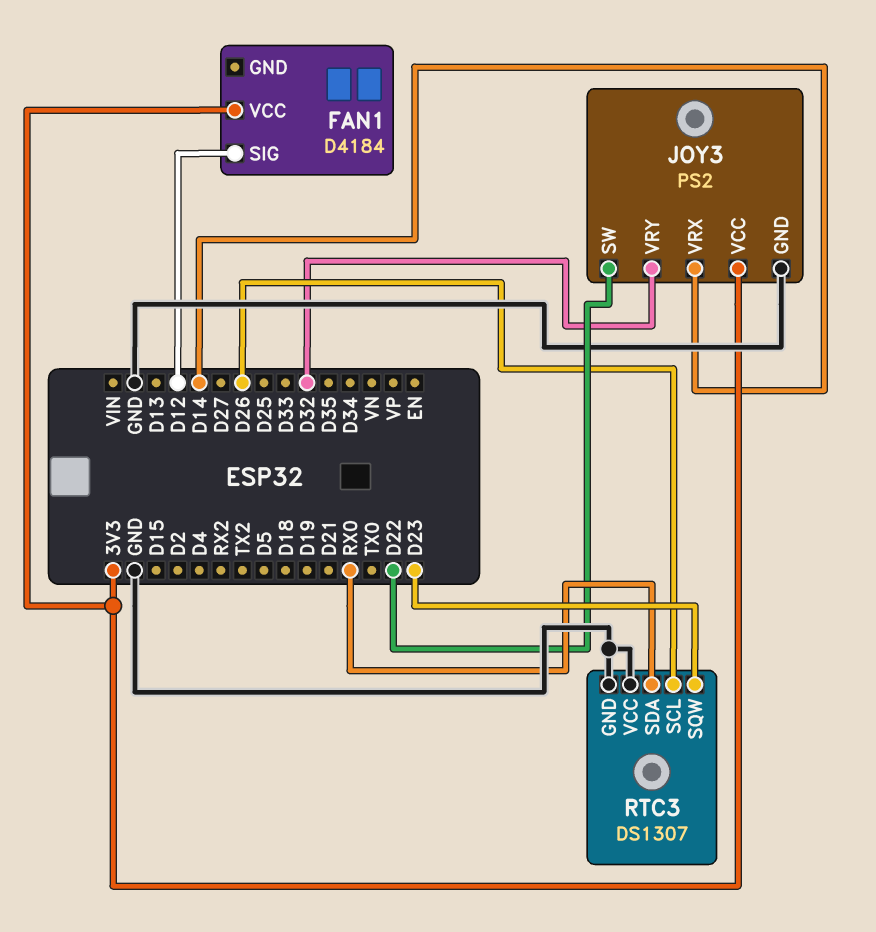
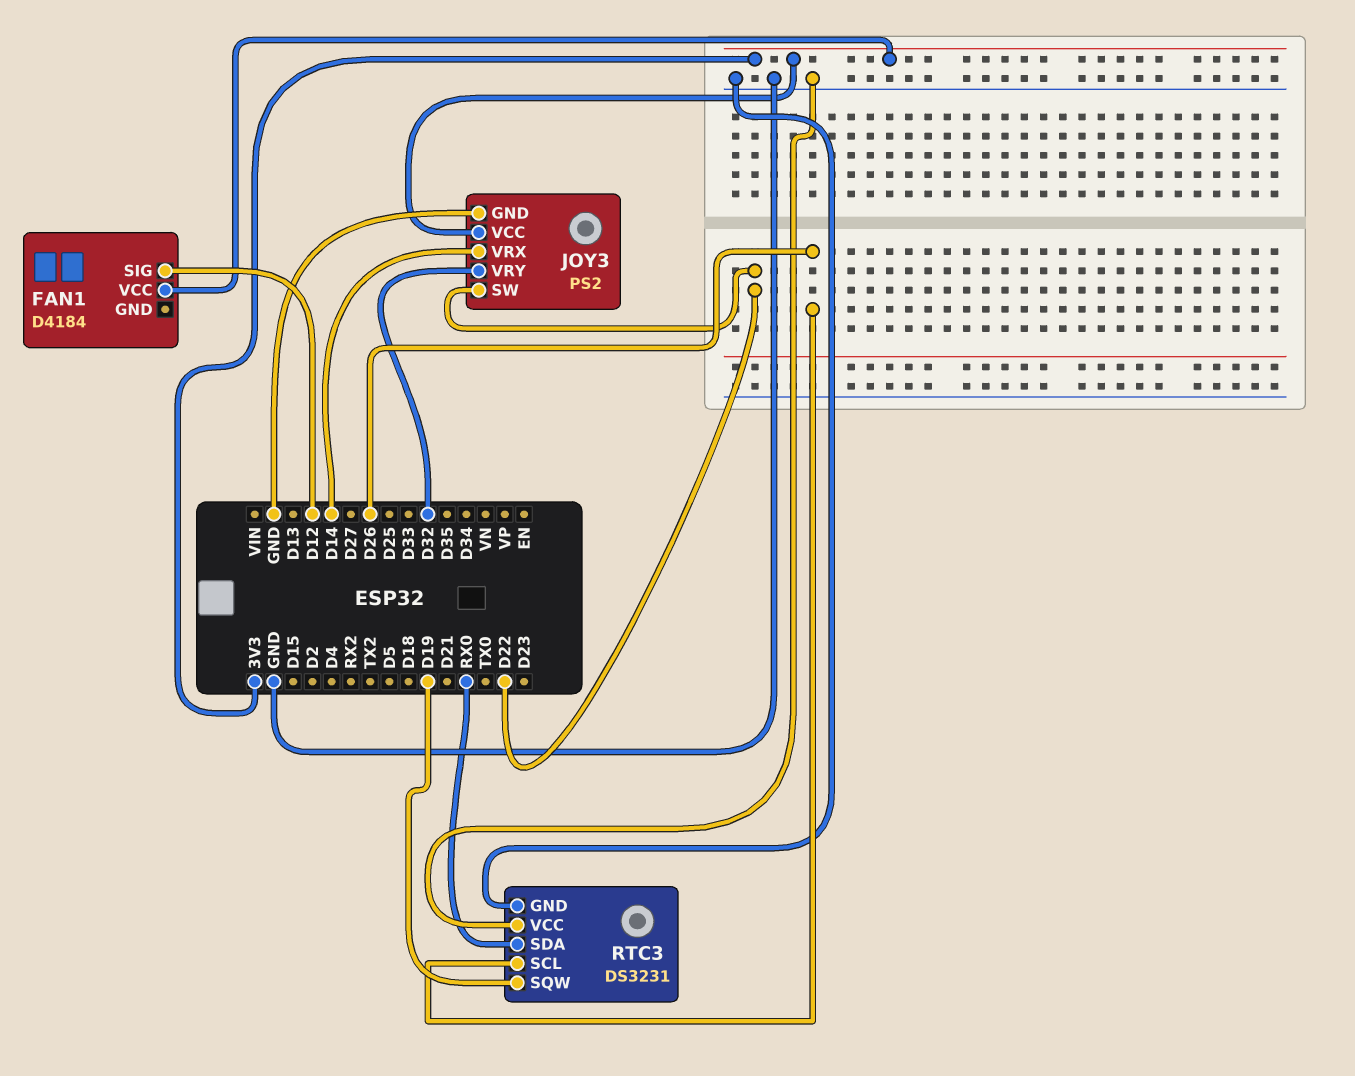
RTC3: DS1307 -> DS3231
RTC3 pin SQW: D23 -> D19

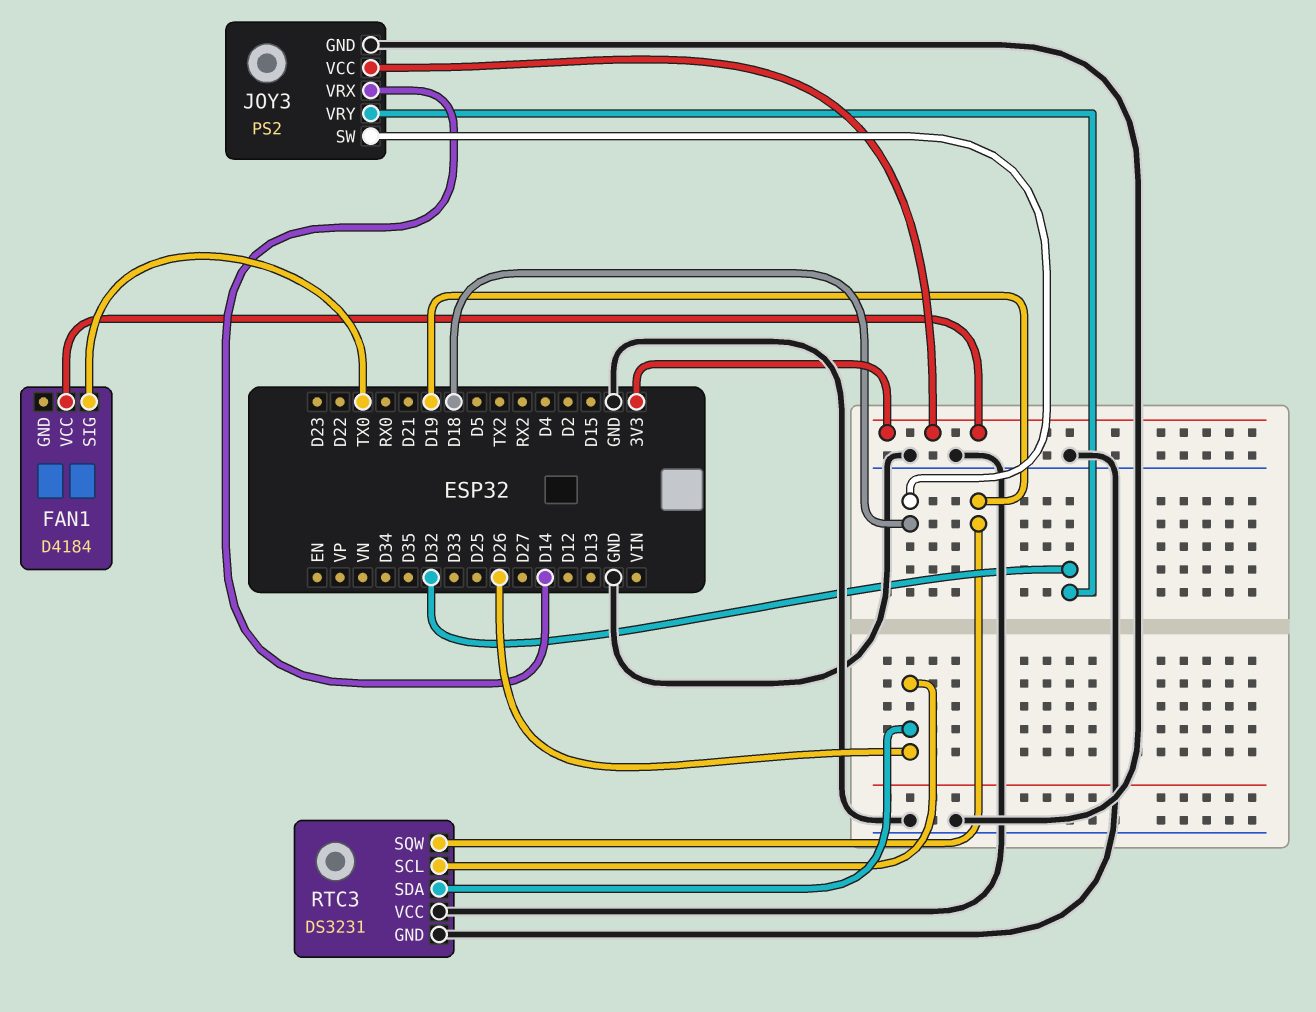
FAN1 pin SIG: D12 -> TX0
JOY3 pin SW: D22 -> D18
RTC3 pin SDA: RX0 -> D26

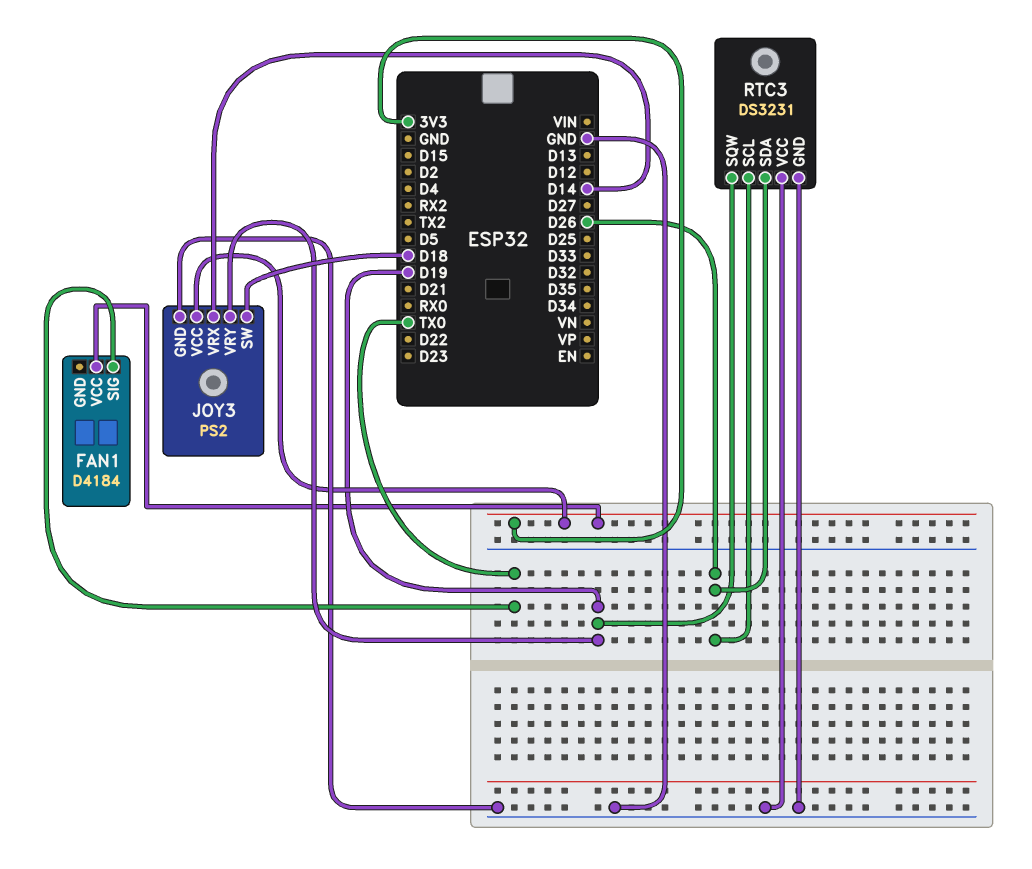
JOY3 pin VRY: D32 -> D19

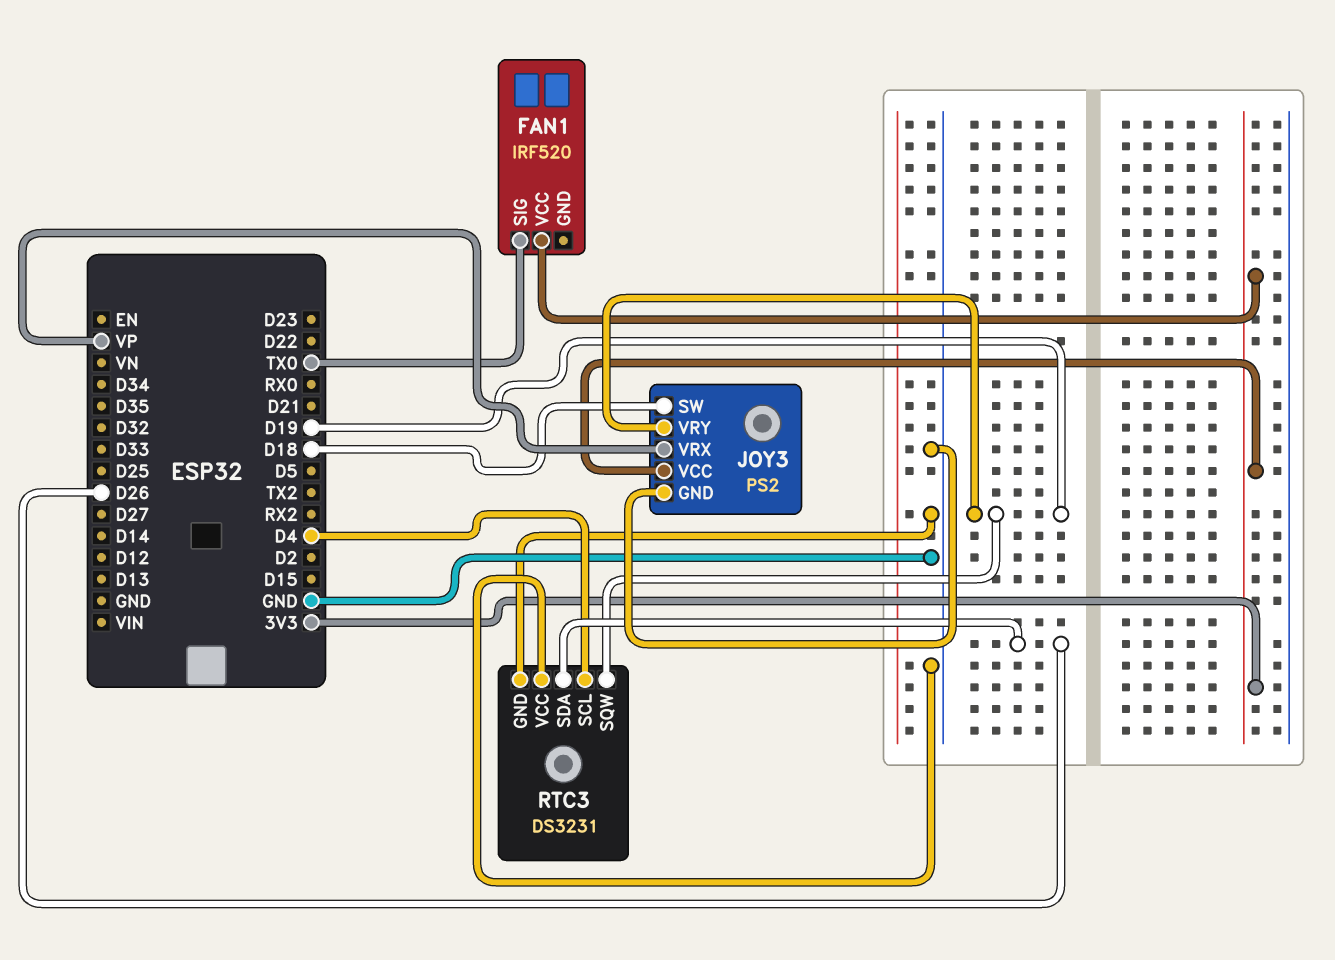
FAN1: D4184 -> IRF520
JOY3 pin VRX: D14 -> VP
RTC3 pin SCL: D26 -> D4

